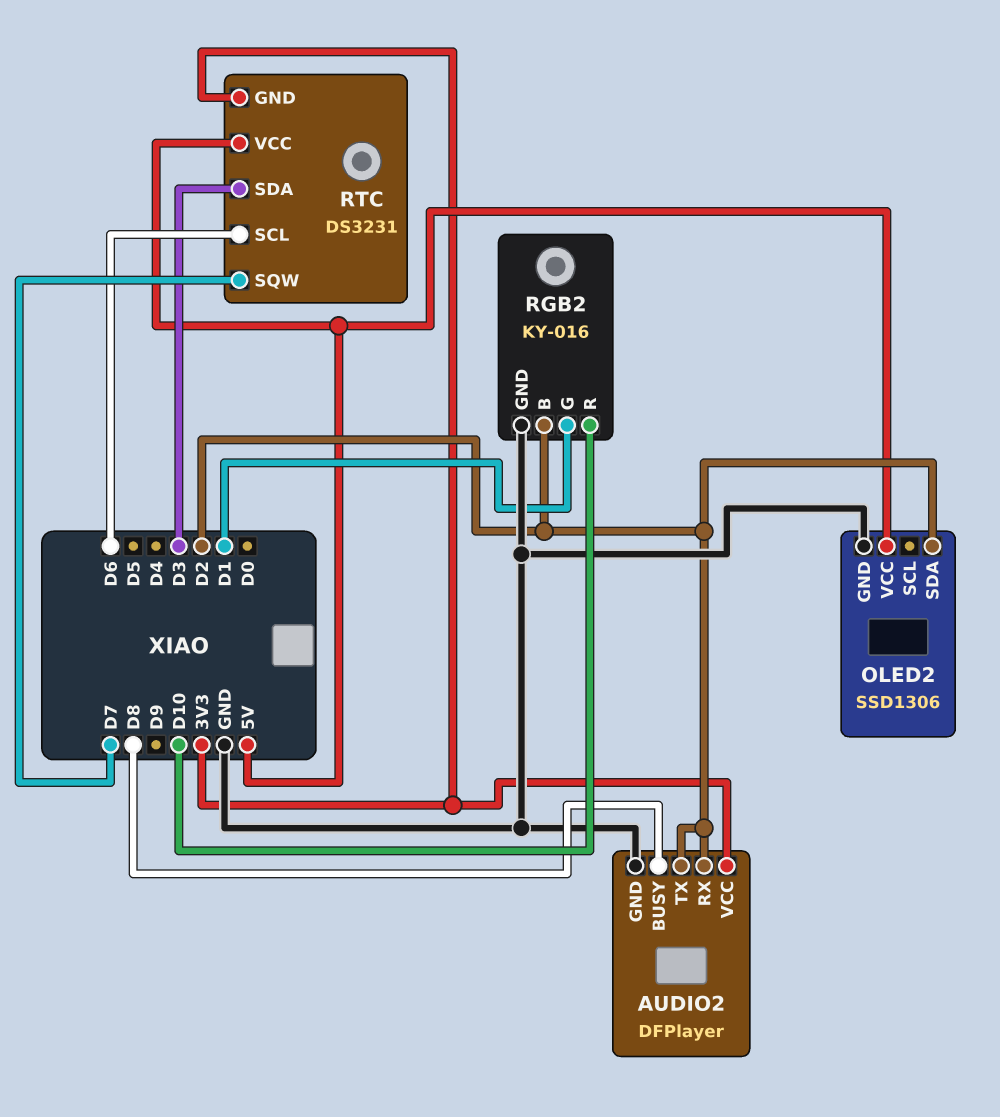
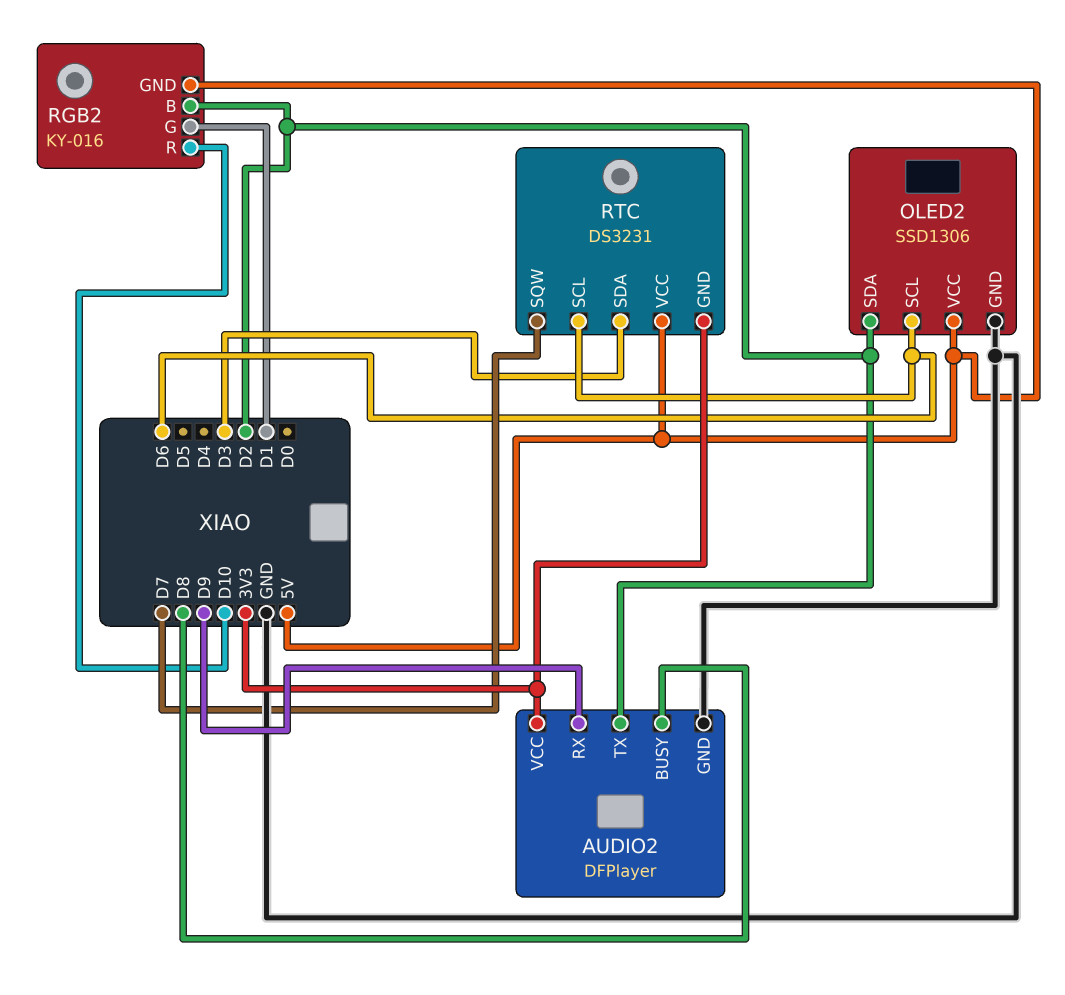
AUDIO2 pin RX: D2 -> D9
OLED2 pin SCL: none -> D6
RGB2 pin GND: GND -> 5V

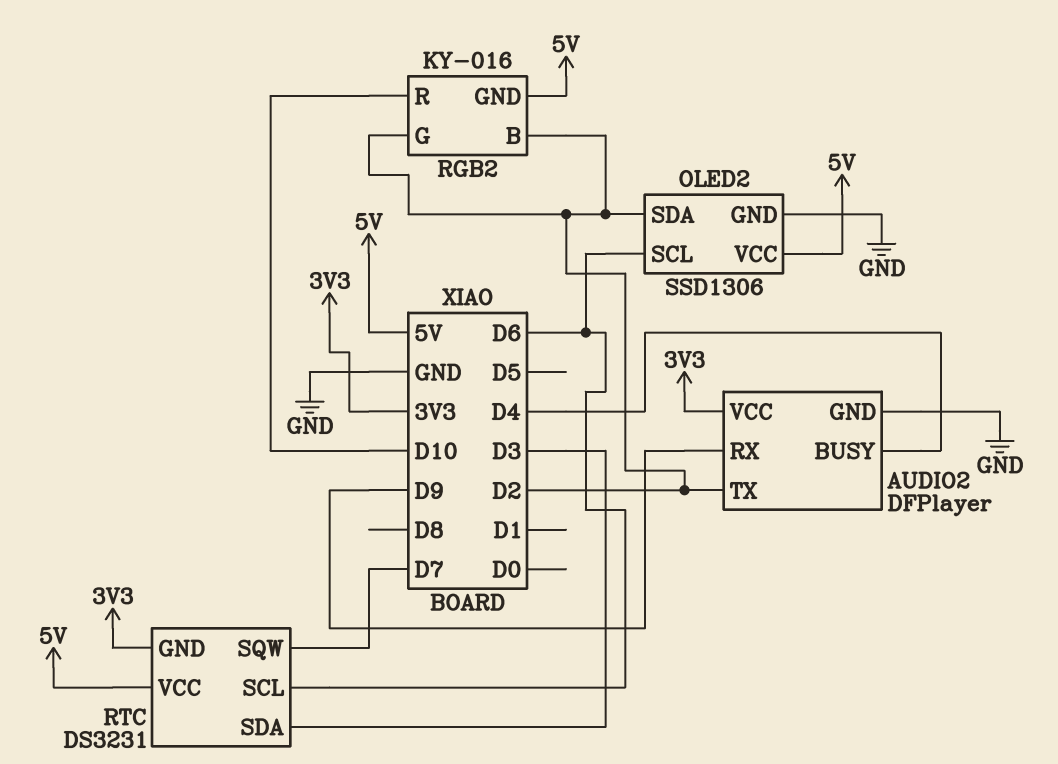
AUDIO2 pin BUSY: D8 -> D4
RGB2 pin G: D1 -> D2

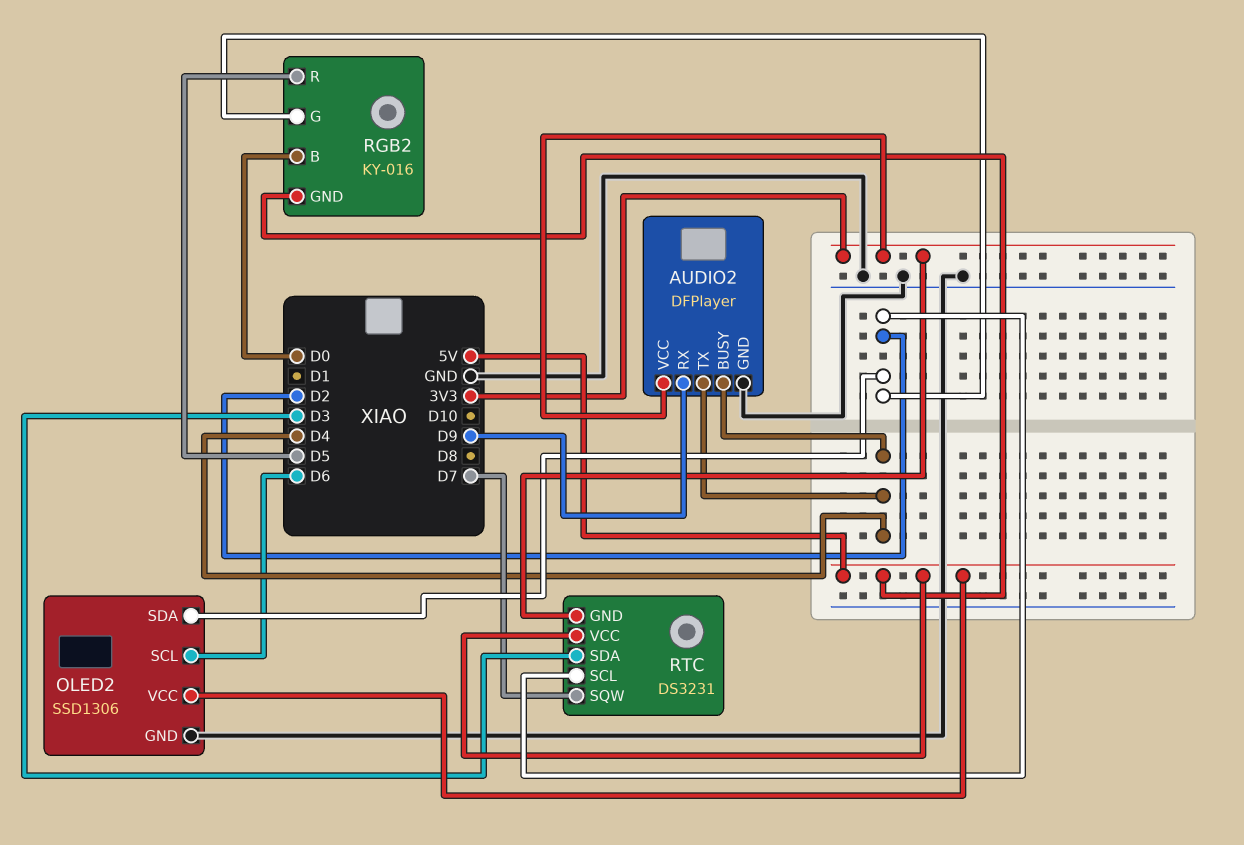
AUDIO2 pin TX: D2 -> D4
RGB2 pin B: D2 -> D0
RGB2 pin R: D10 -> D5
RTC pin SCL: D6 -> D2

